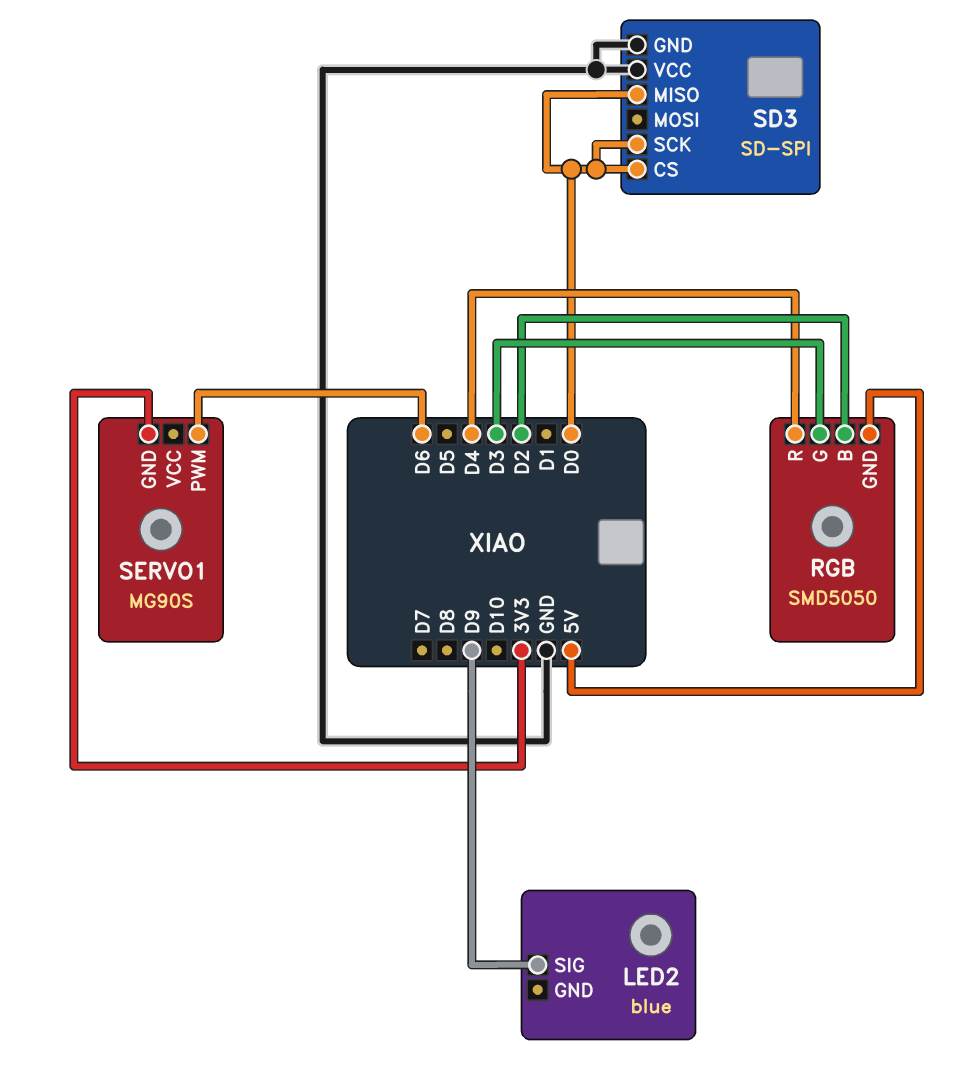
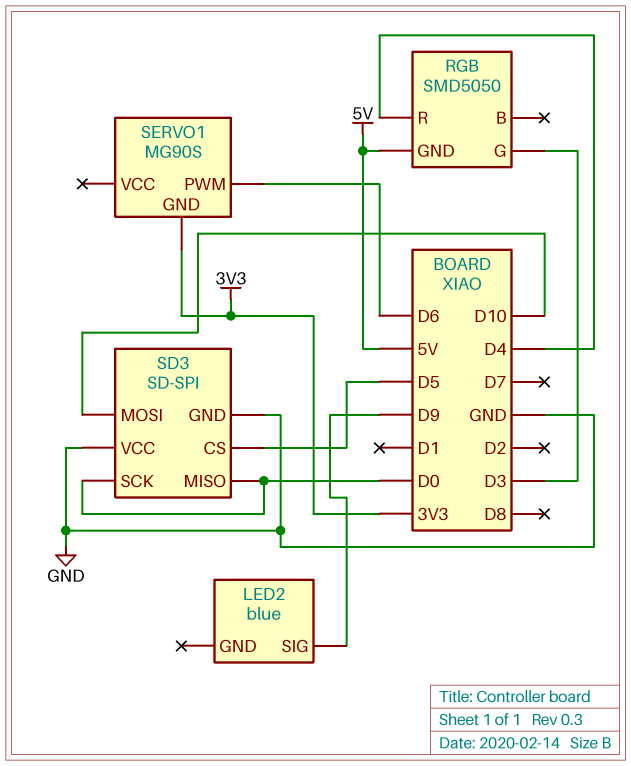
RGB pin B: D2 -> none
SD3 pin CS: D0 -> D5
SD3 pin MOSI: none -> D10

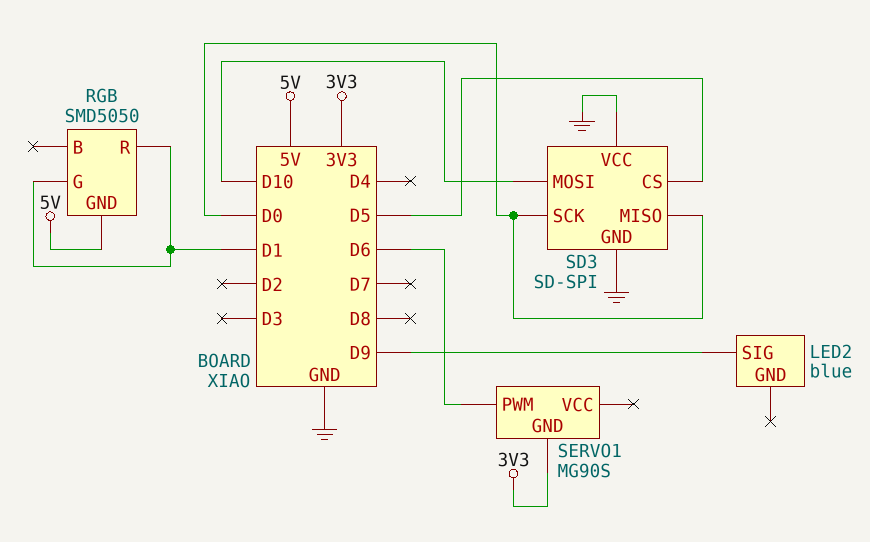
RGB pin G: D3 -> D1
RGB pin R: D4 -> D1

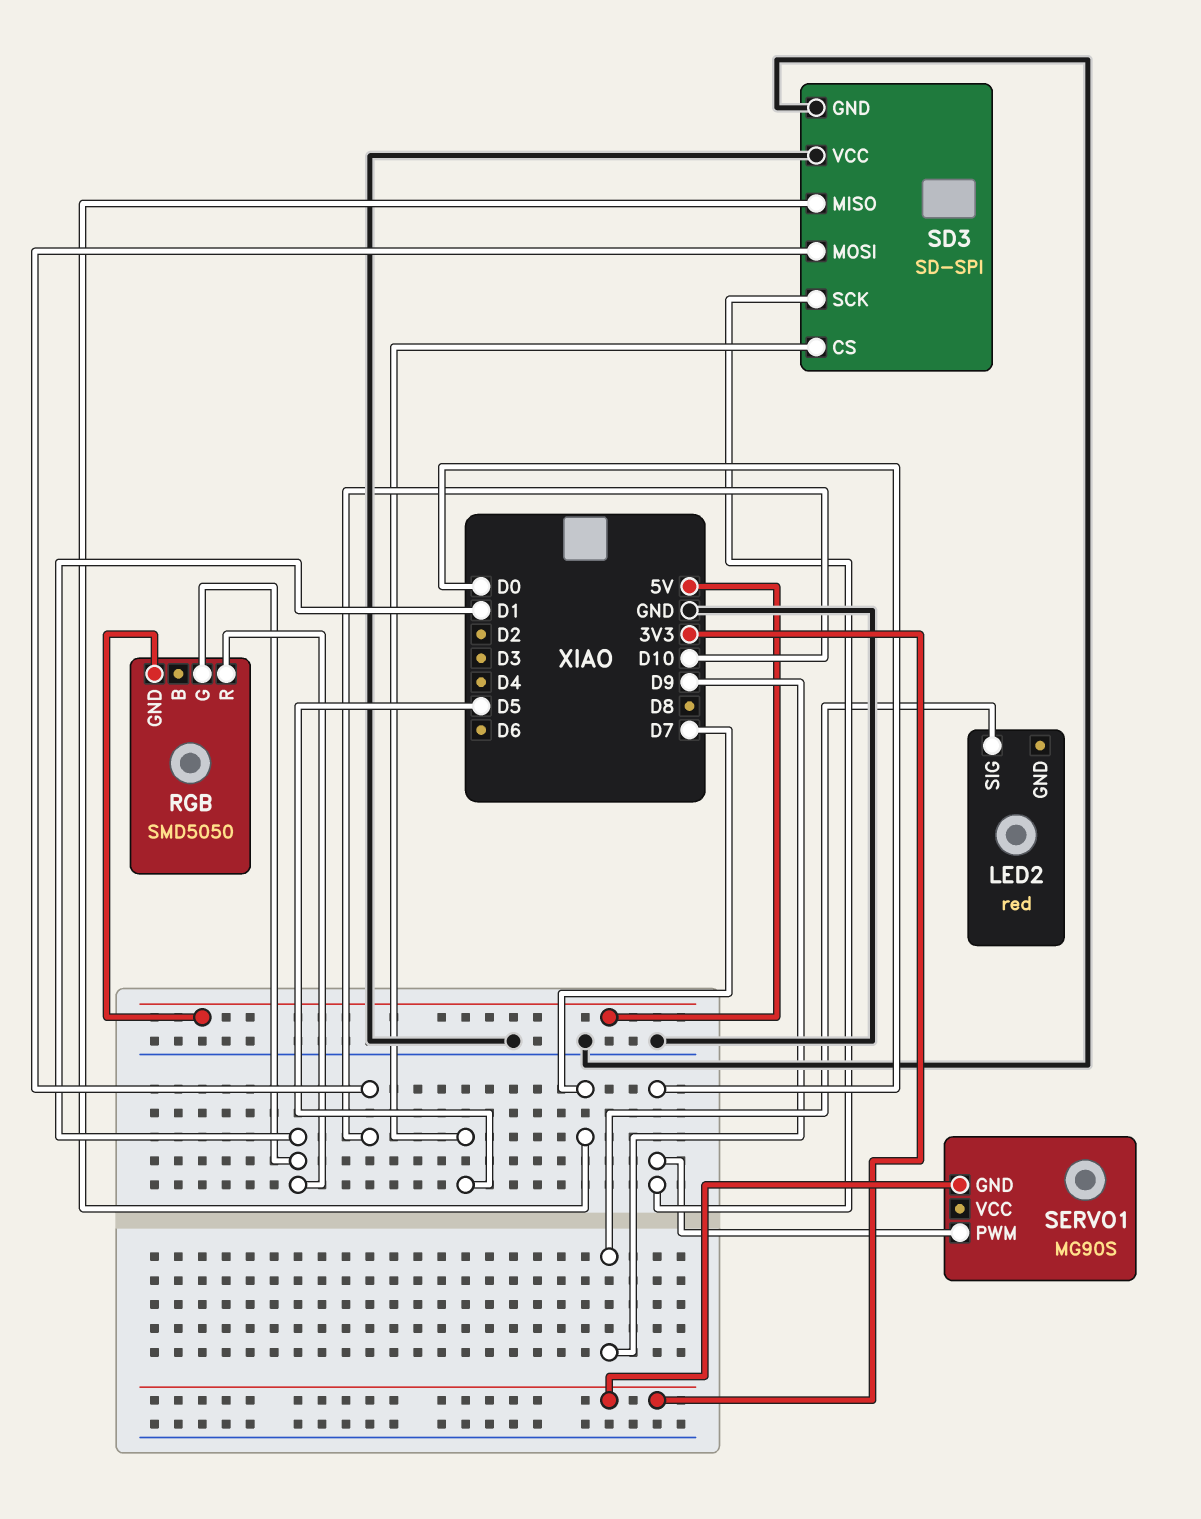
LED2: blue -> red
SD3 pin MISO: D0 -> D7
SERVO1 pin PWM: D6 -> D0

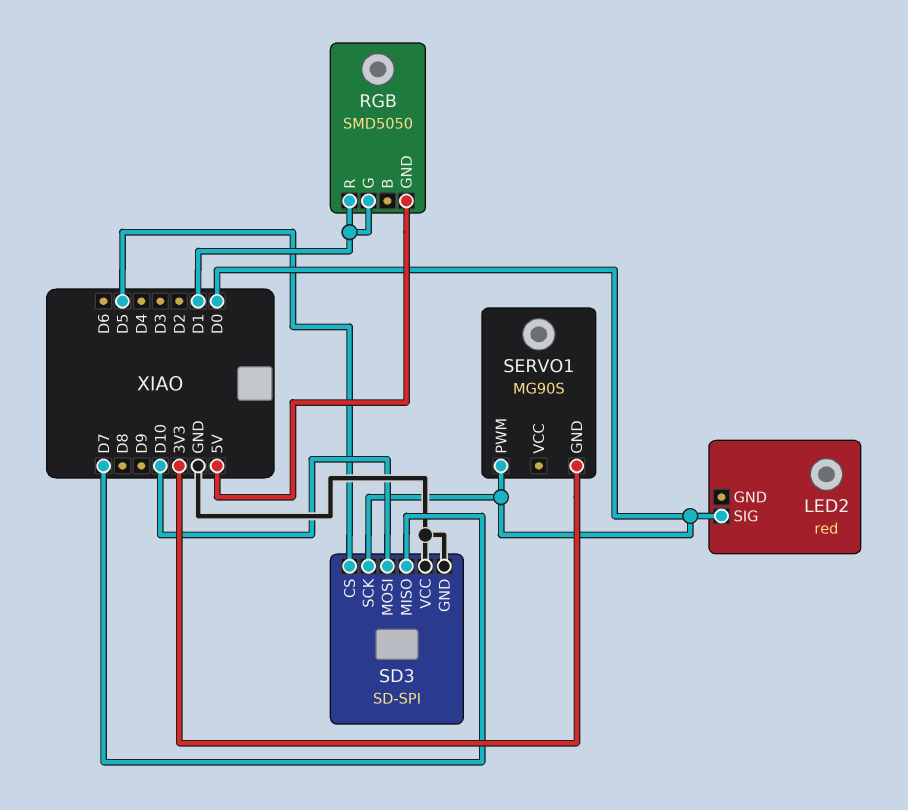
LED2 pin SIG: D9 -> D0

